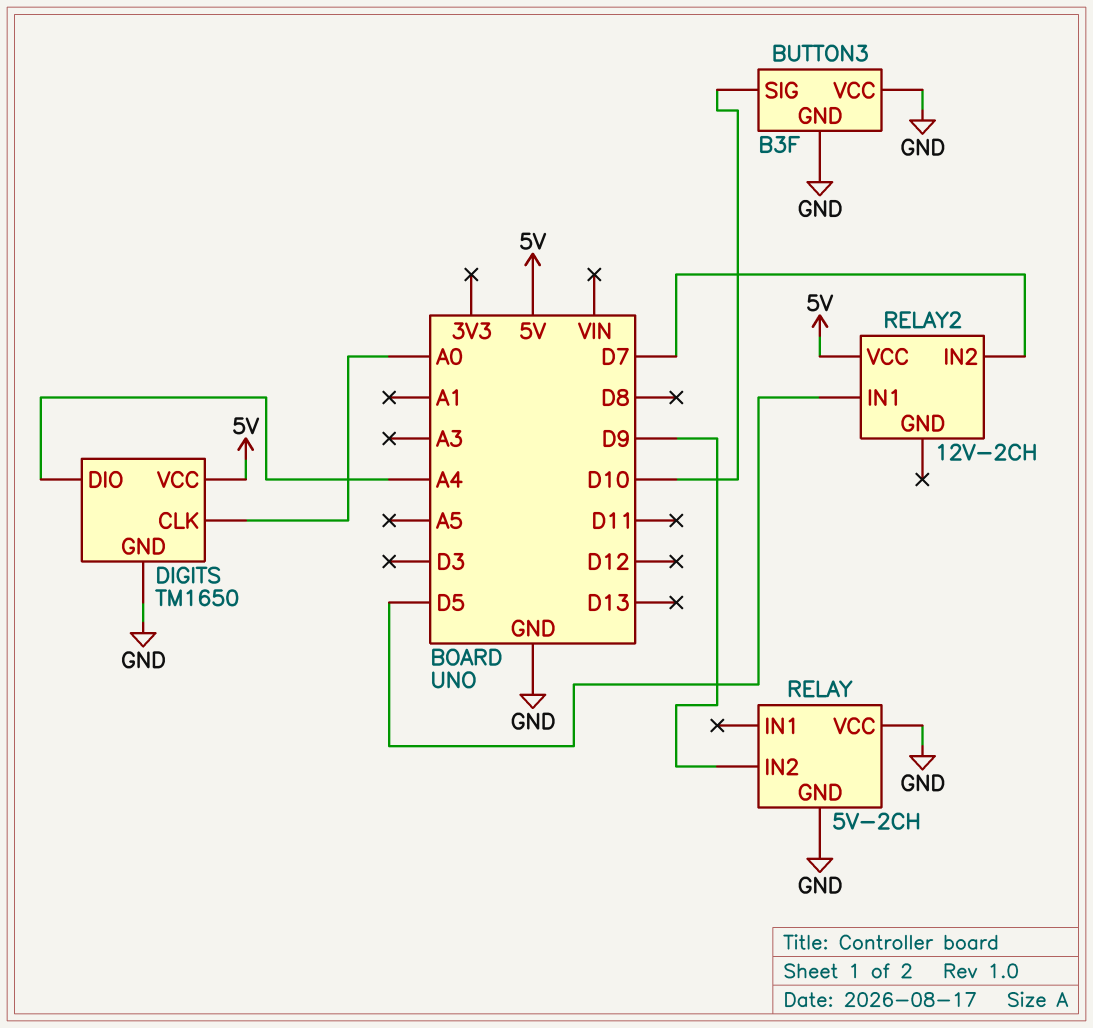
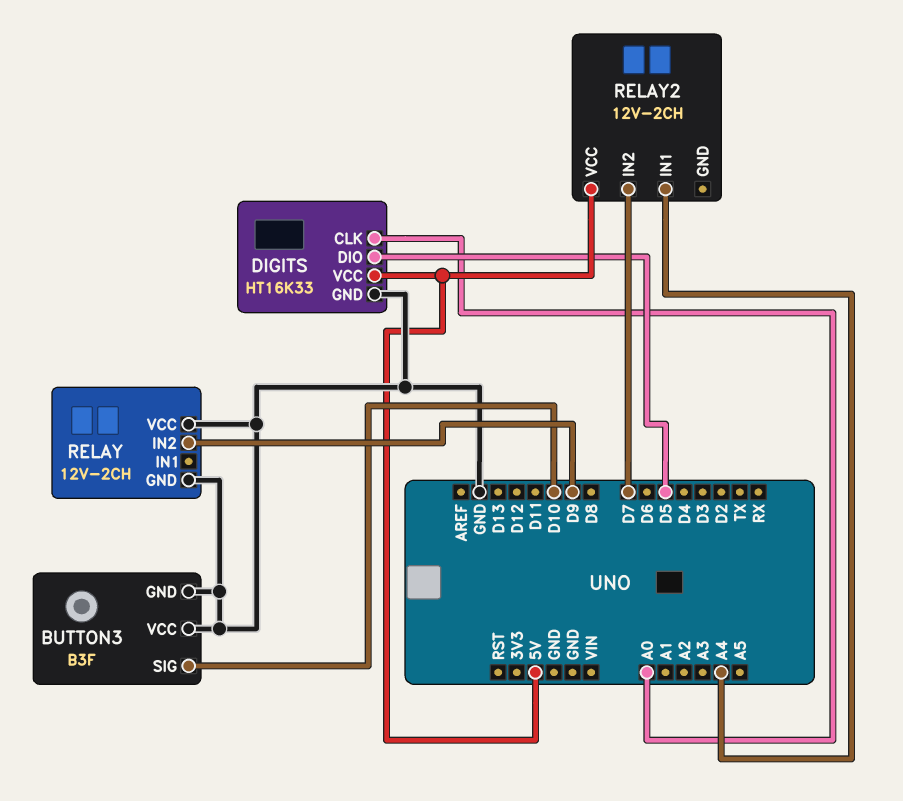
DIGITS: TM1650 -> HT16K33
DIGITS pin DIO: A4 -> D5
RELAY: 5V-2CH -> 12V-2CH
RELAY2 pin IN1: D5 -> A4

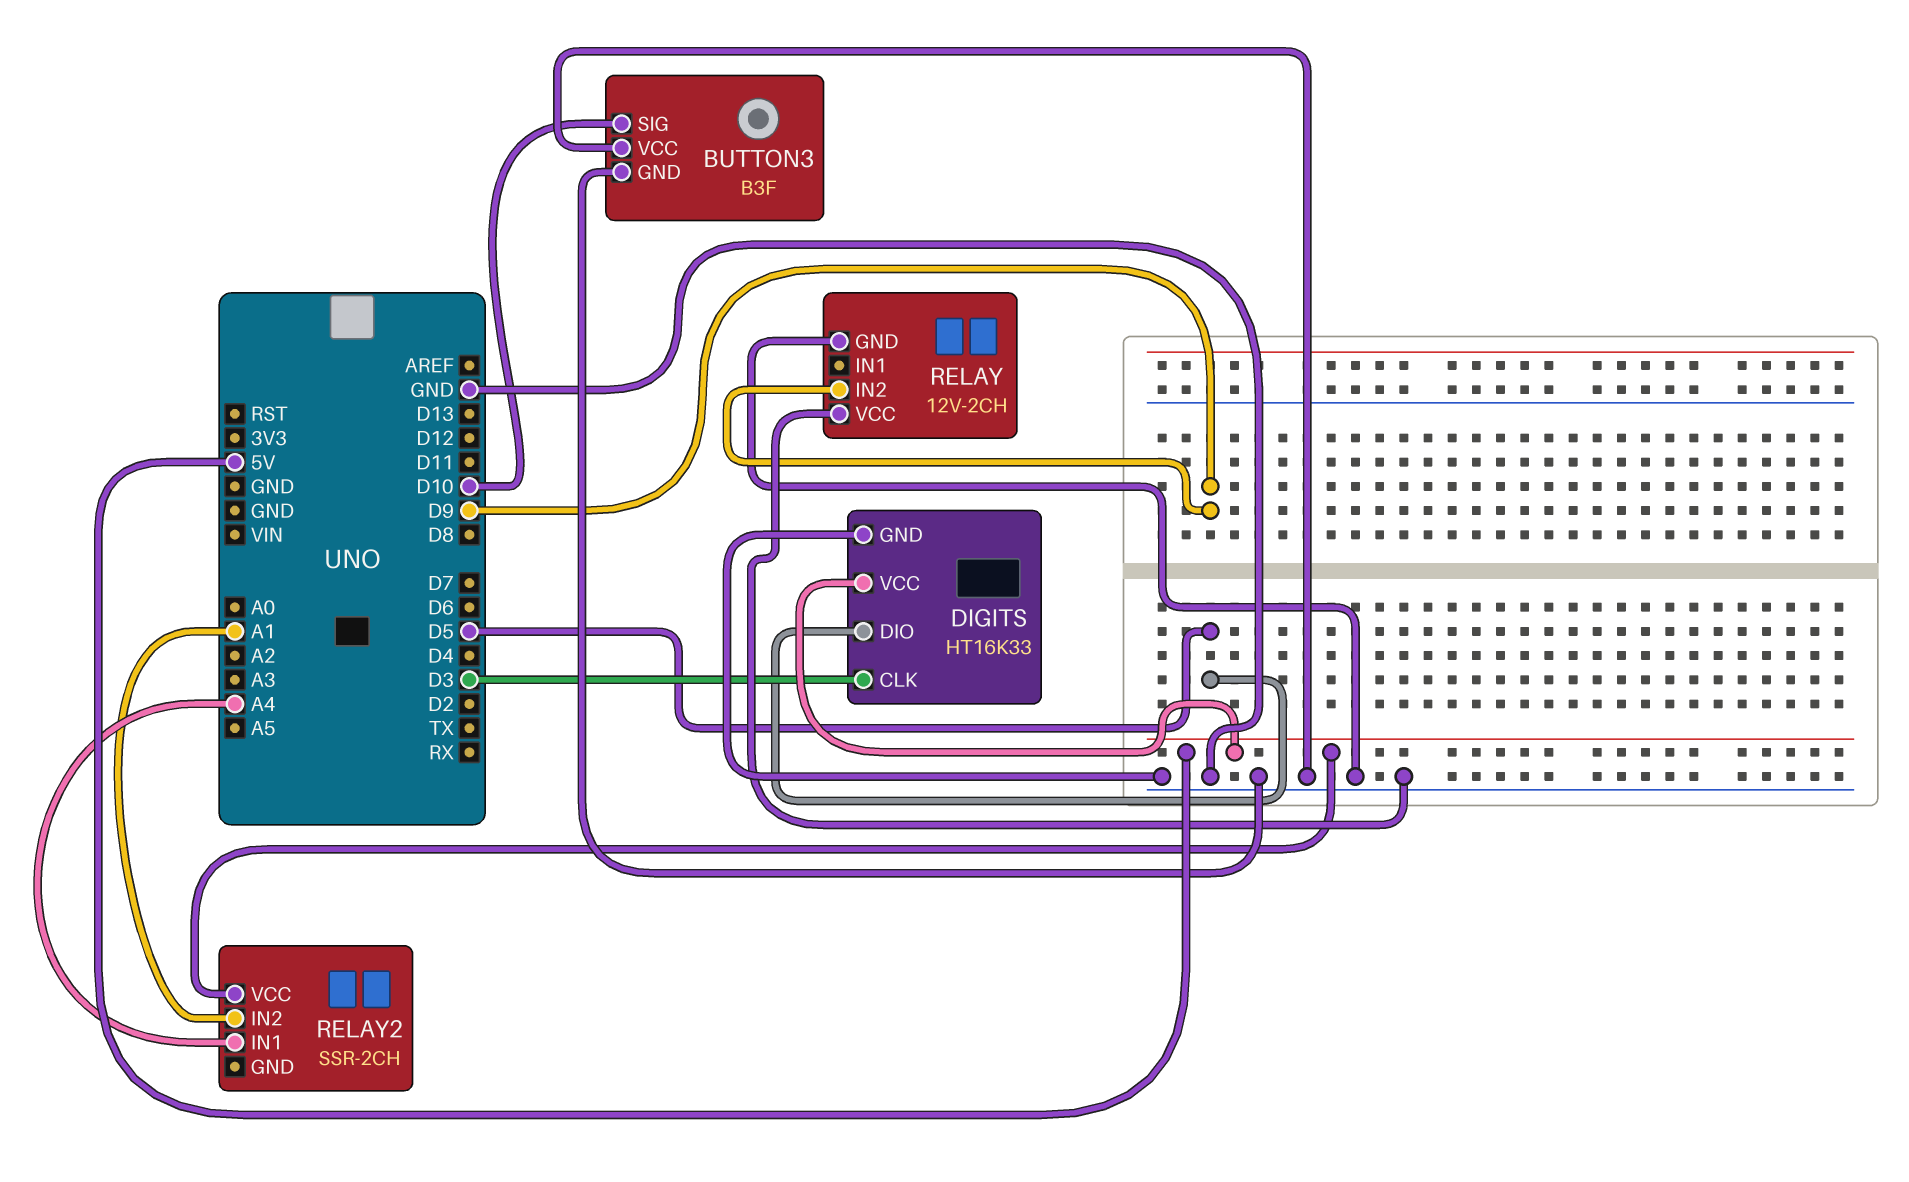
DIGITS pin CLK: A0 -> D3
RELAY2: 12V-2CH -> SSR-2CH
RELAY2 pin IN2: D7 -> A1

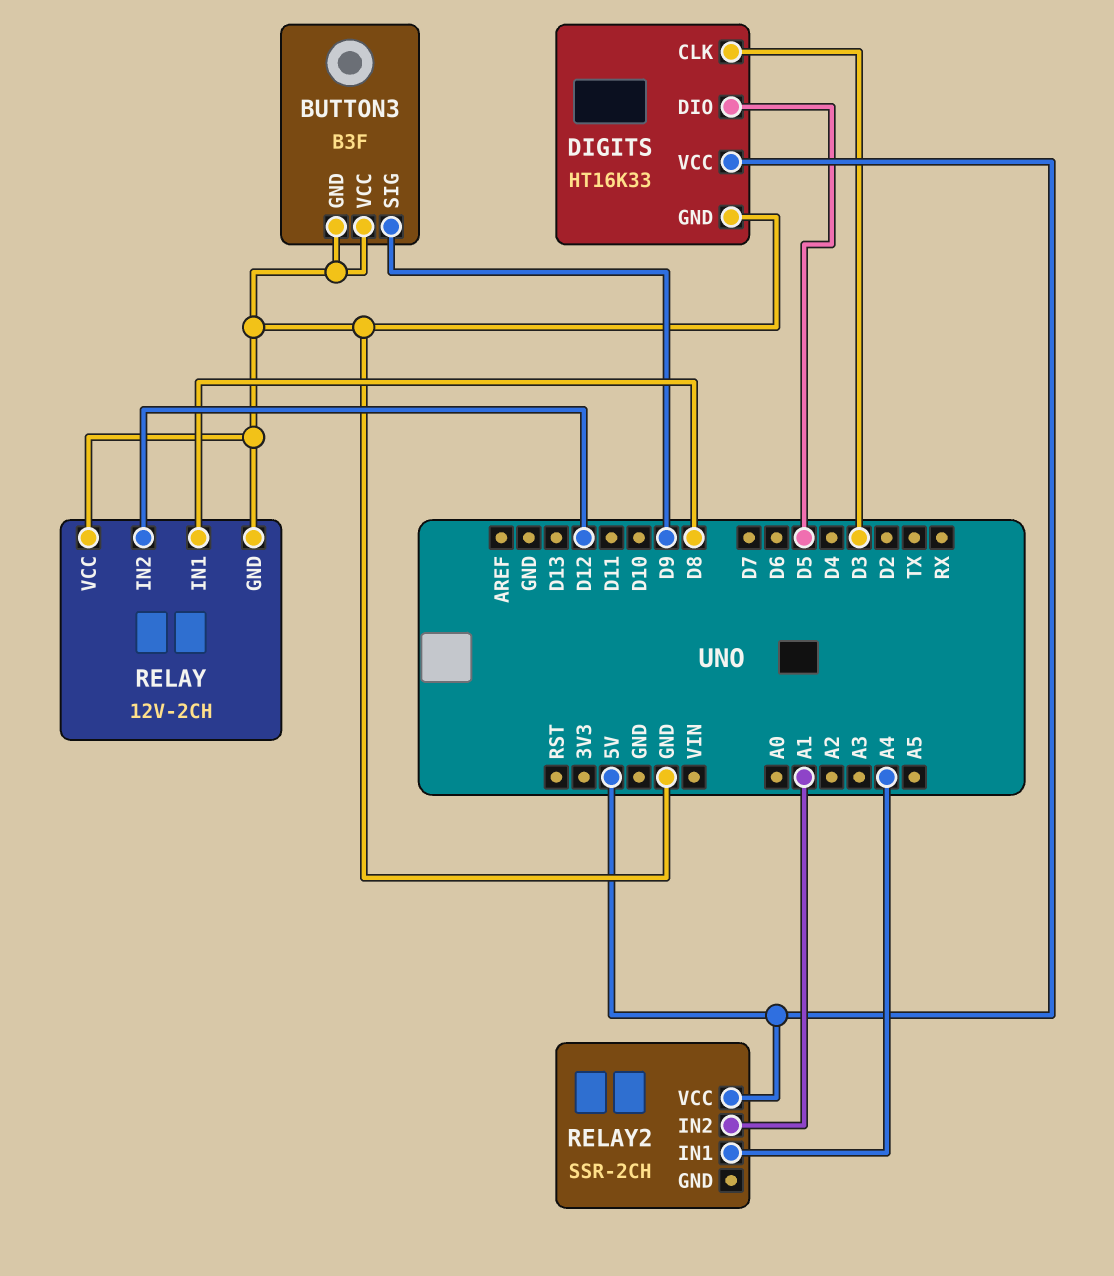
BUTTON3 pin SIG: D10 -> D9
RELAY pin IN1: none -> D8
RELAY pin IN2: D9 -> D12

